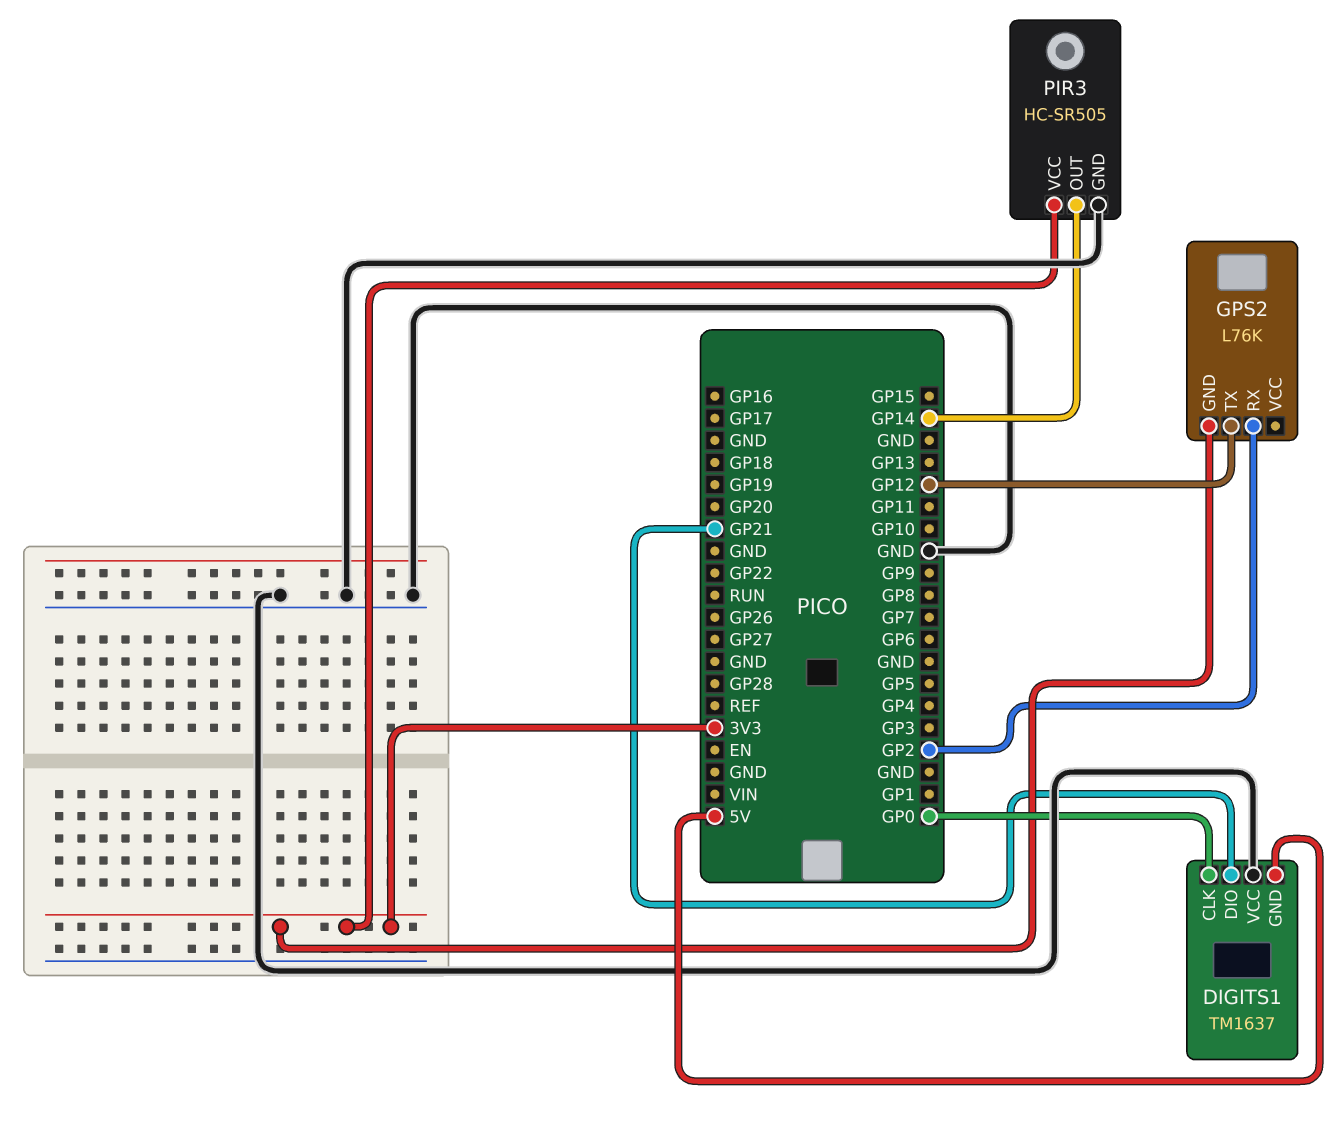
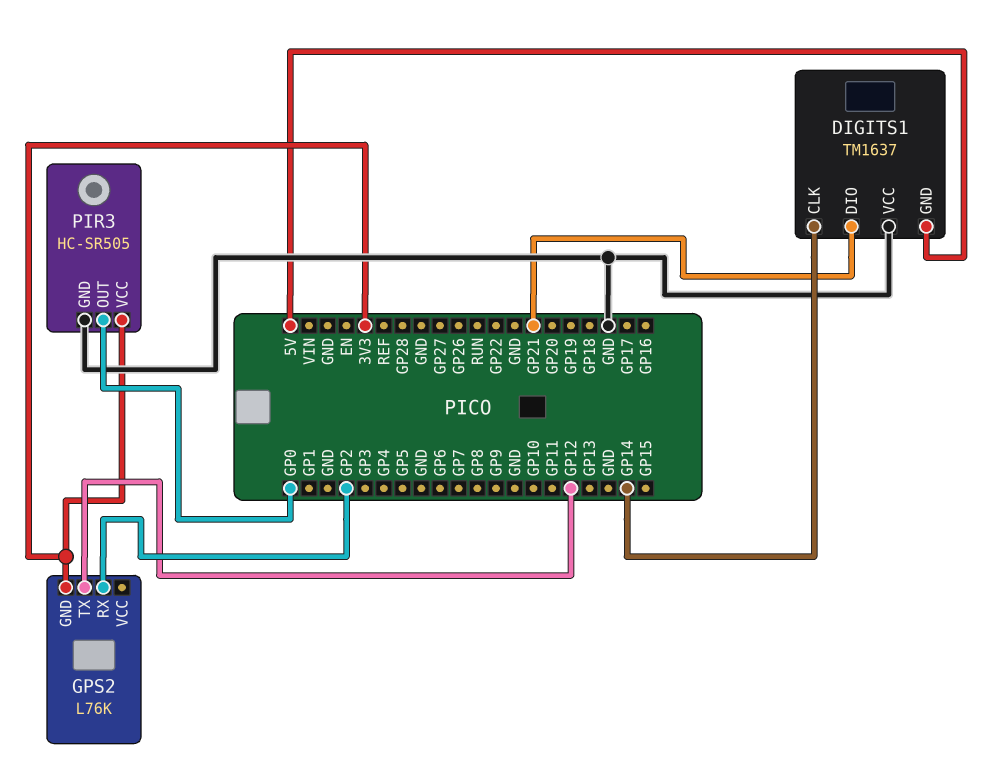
DIGITS1 pin CLK: GP0 -> GP14
PIR3 pin OUT: GP14 -> GP0

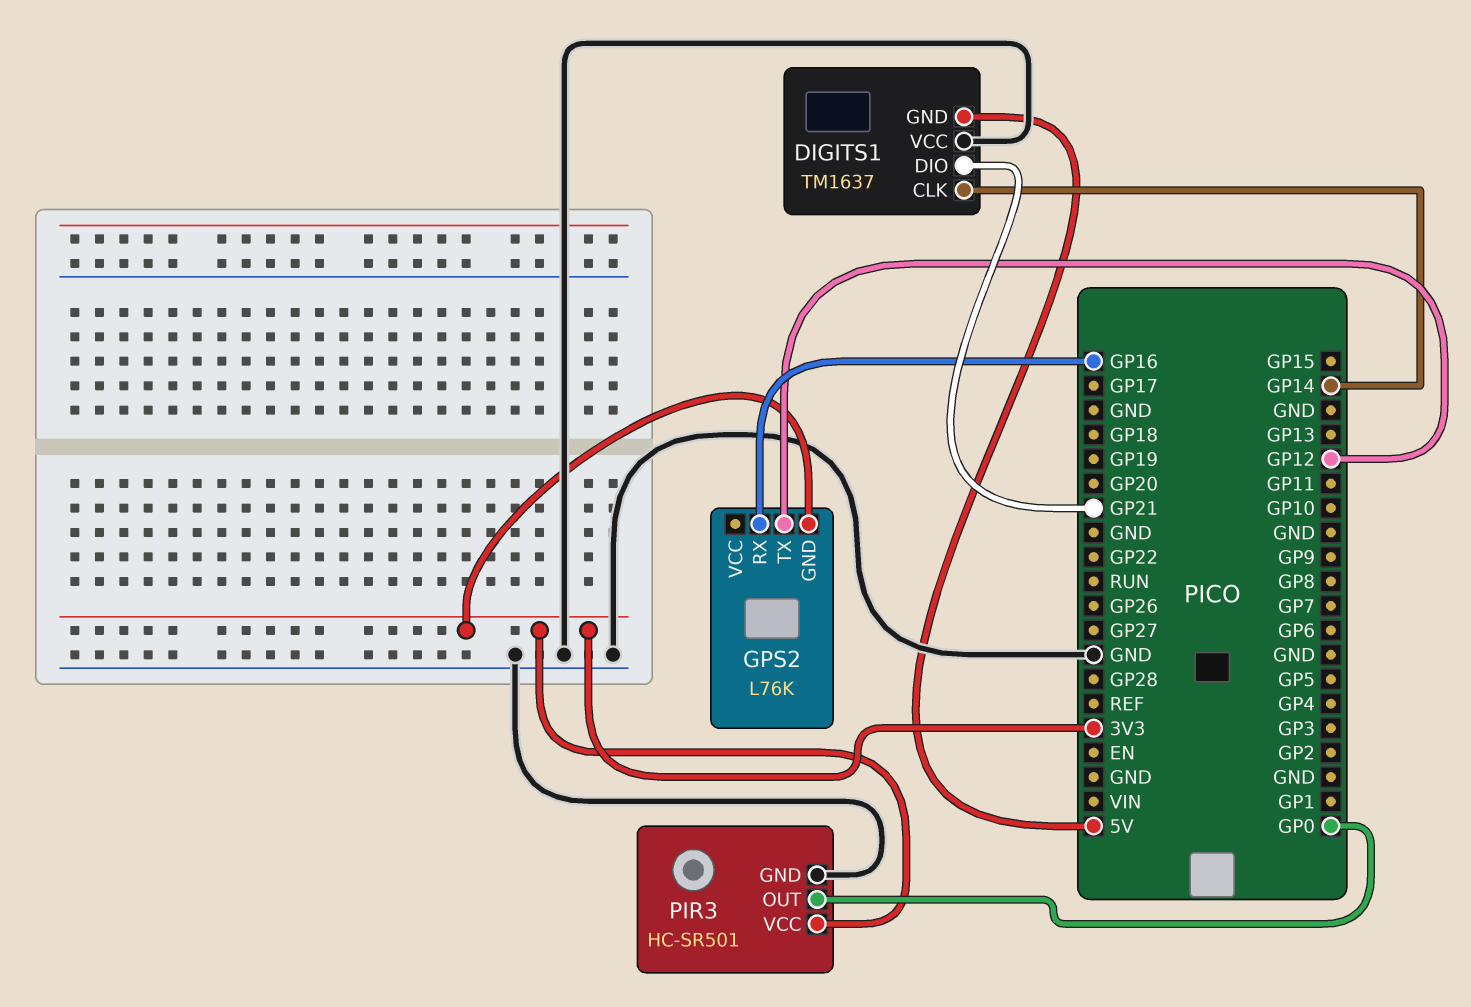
GPS2 pin RX: GP2 -> GP16
PIR3: HC-SR505 -> HC-SR501

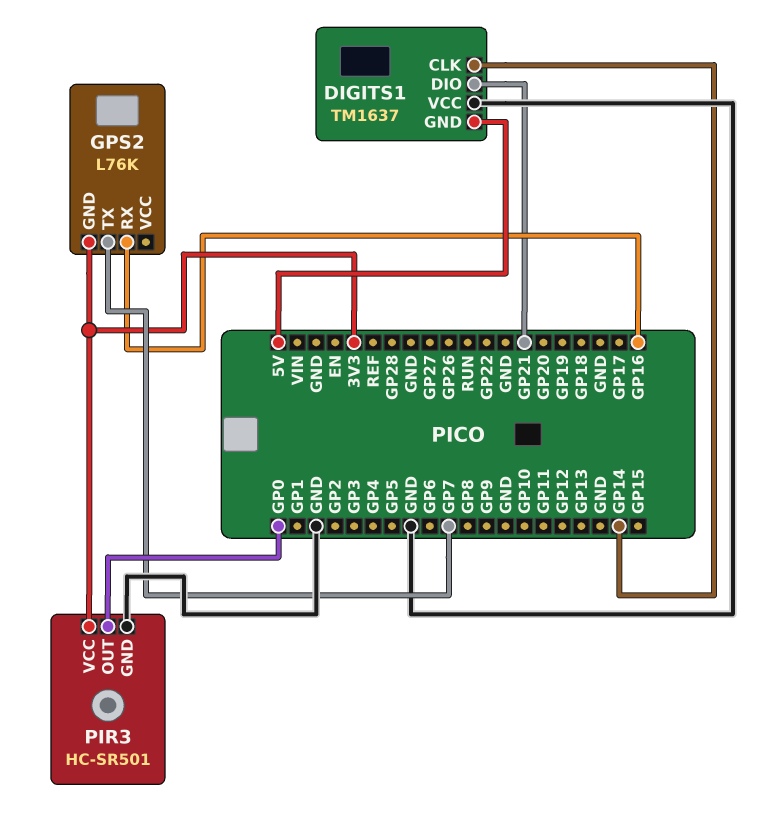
GPS2 pin TX: GP12 -> GP7

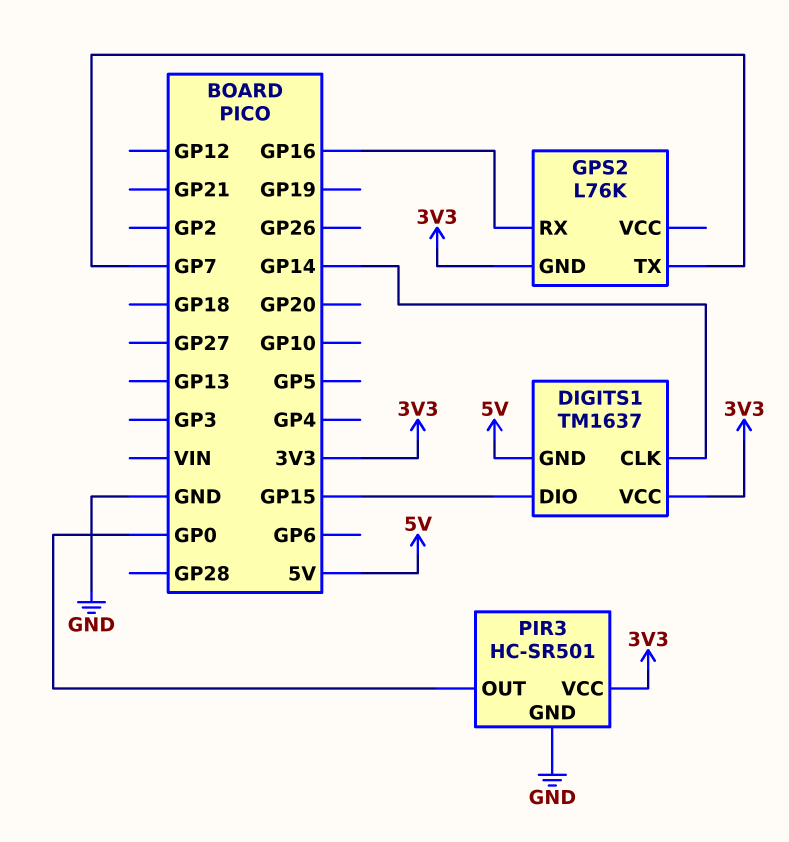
DIGITS1 pin DIO: GP21 -> GP15
DIGITS1 pin VCC: GND -> 3V3

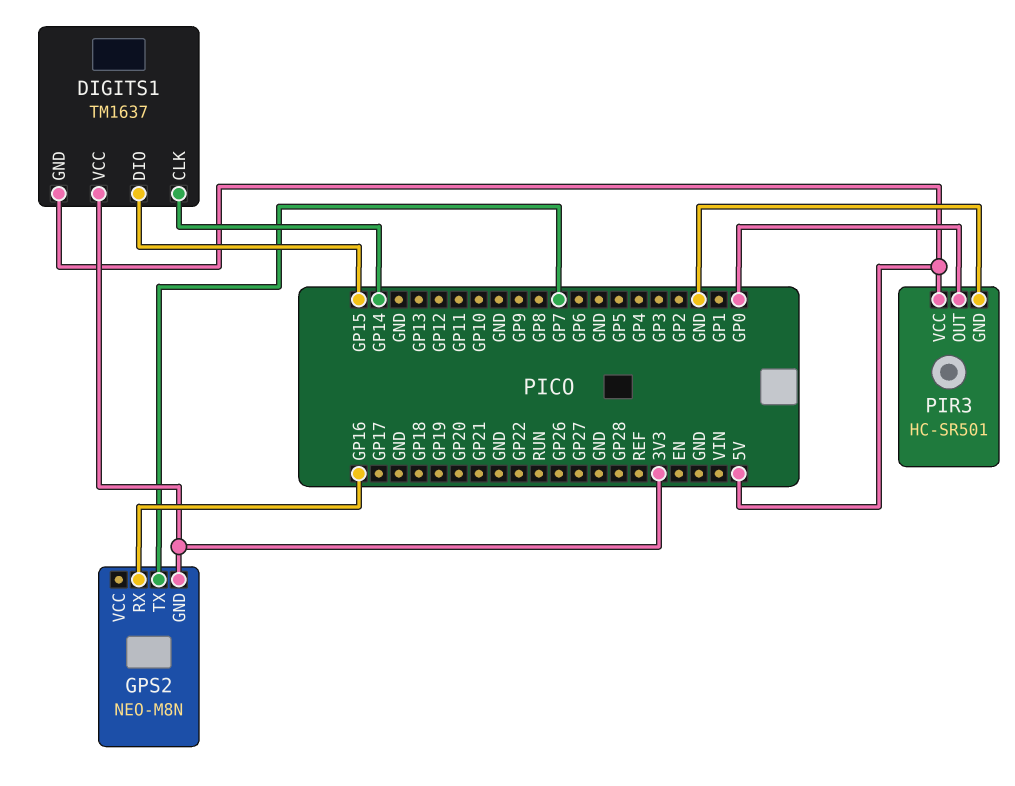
GPS2: L76K -> NEO-M8N
PIR3 pin VCC: 3V3 -> 5V

